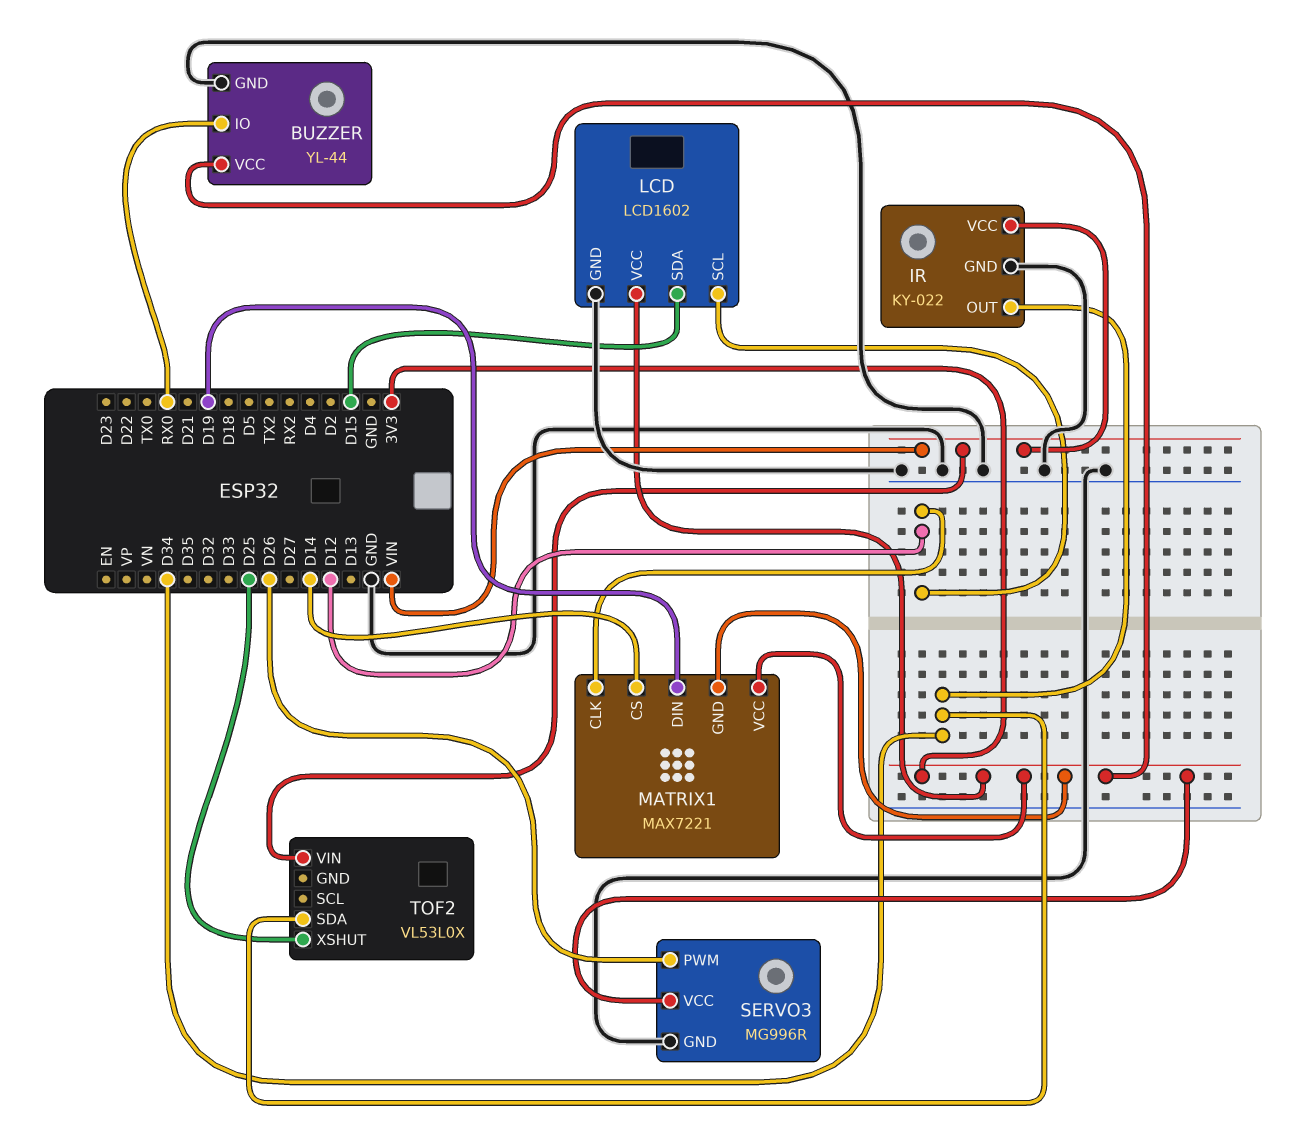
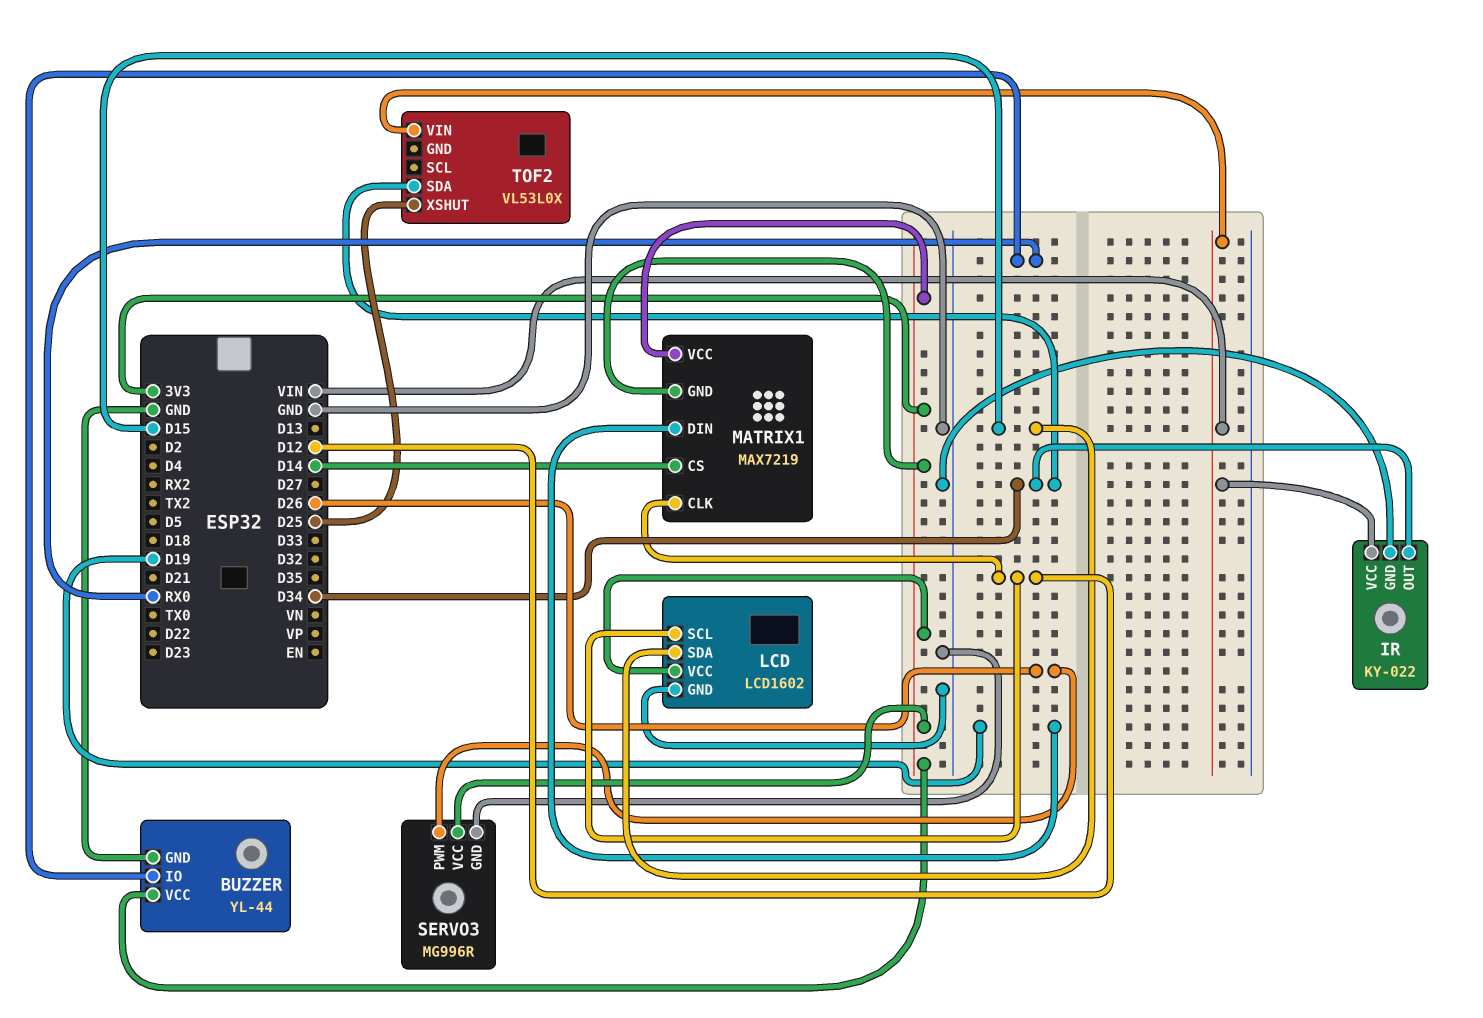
MATRIX1: MAX7221 -> MAX7219

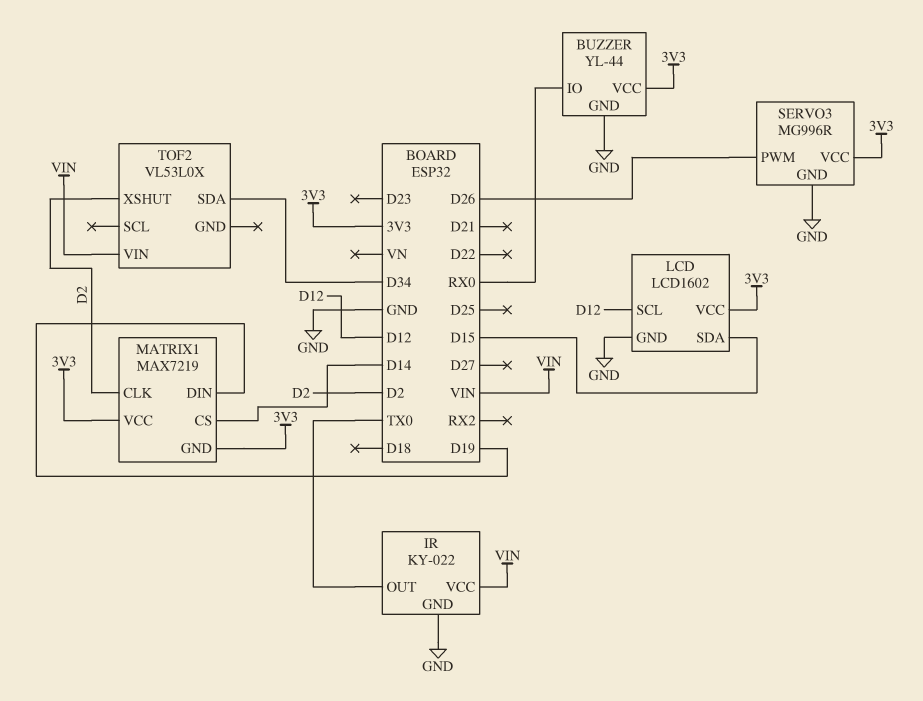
IR pin OUT: D34 -> TX0
MATRIX1 pin CLK: D12 -> D2
TOF2 pin XSHUT: D25 -> D2

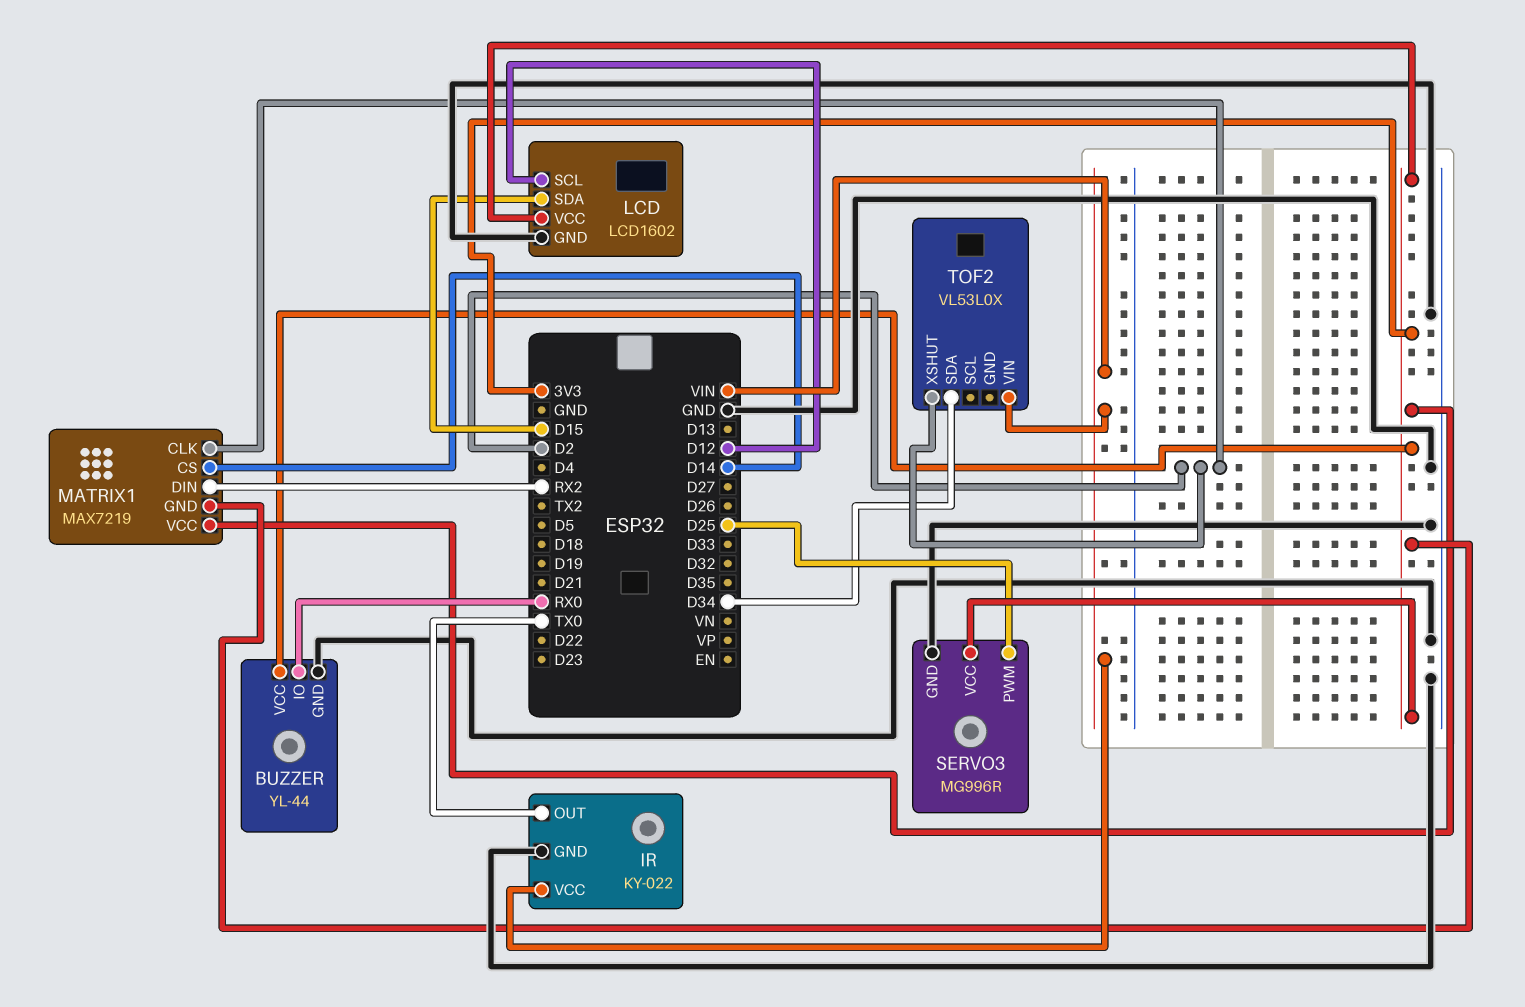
MATRIX1 pin DIN: D19 -> RX2
SERVO3 pin PWM: D26 -> D25

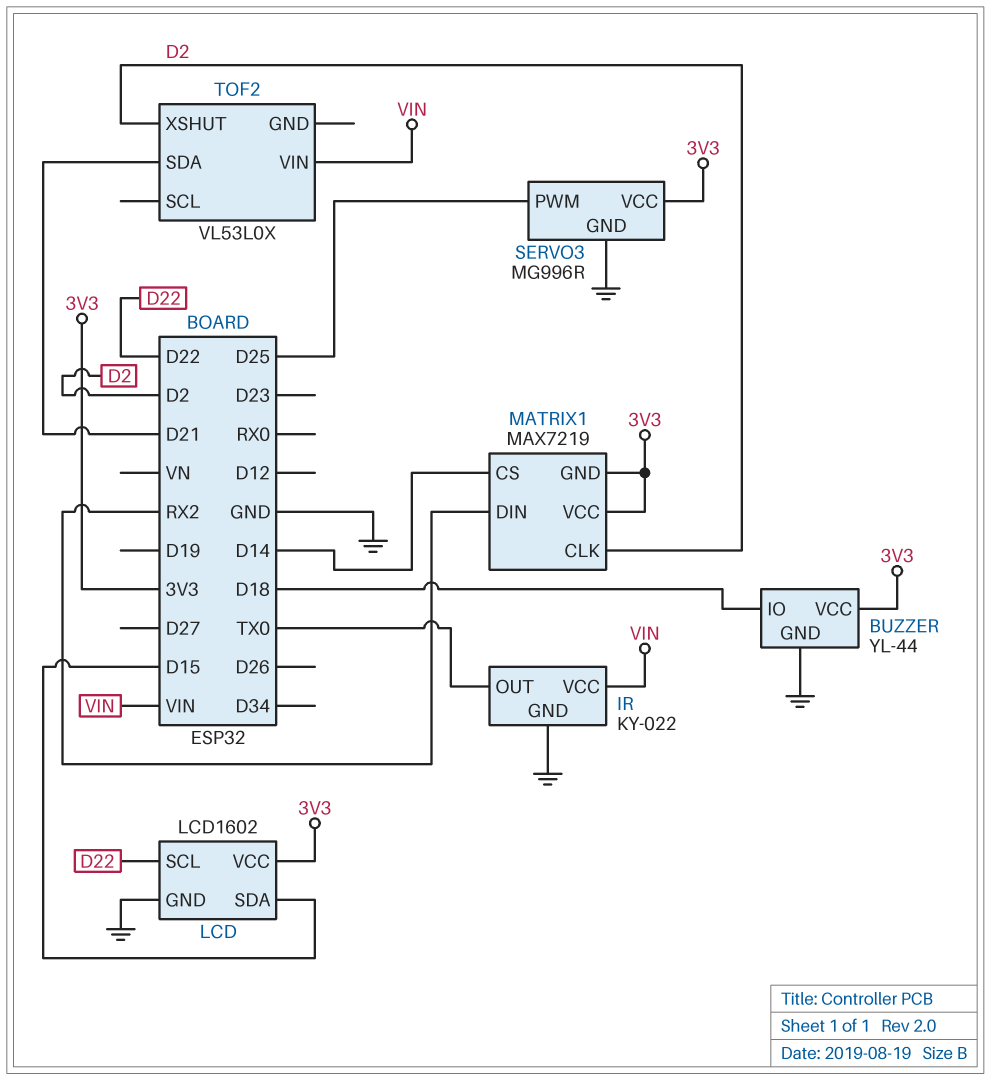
BUZZER pin IO: RX0 -> D18
LCD pin SCL: D12 -> D22
TOF2 pin SDA: D34 -> D21

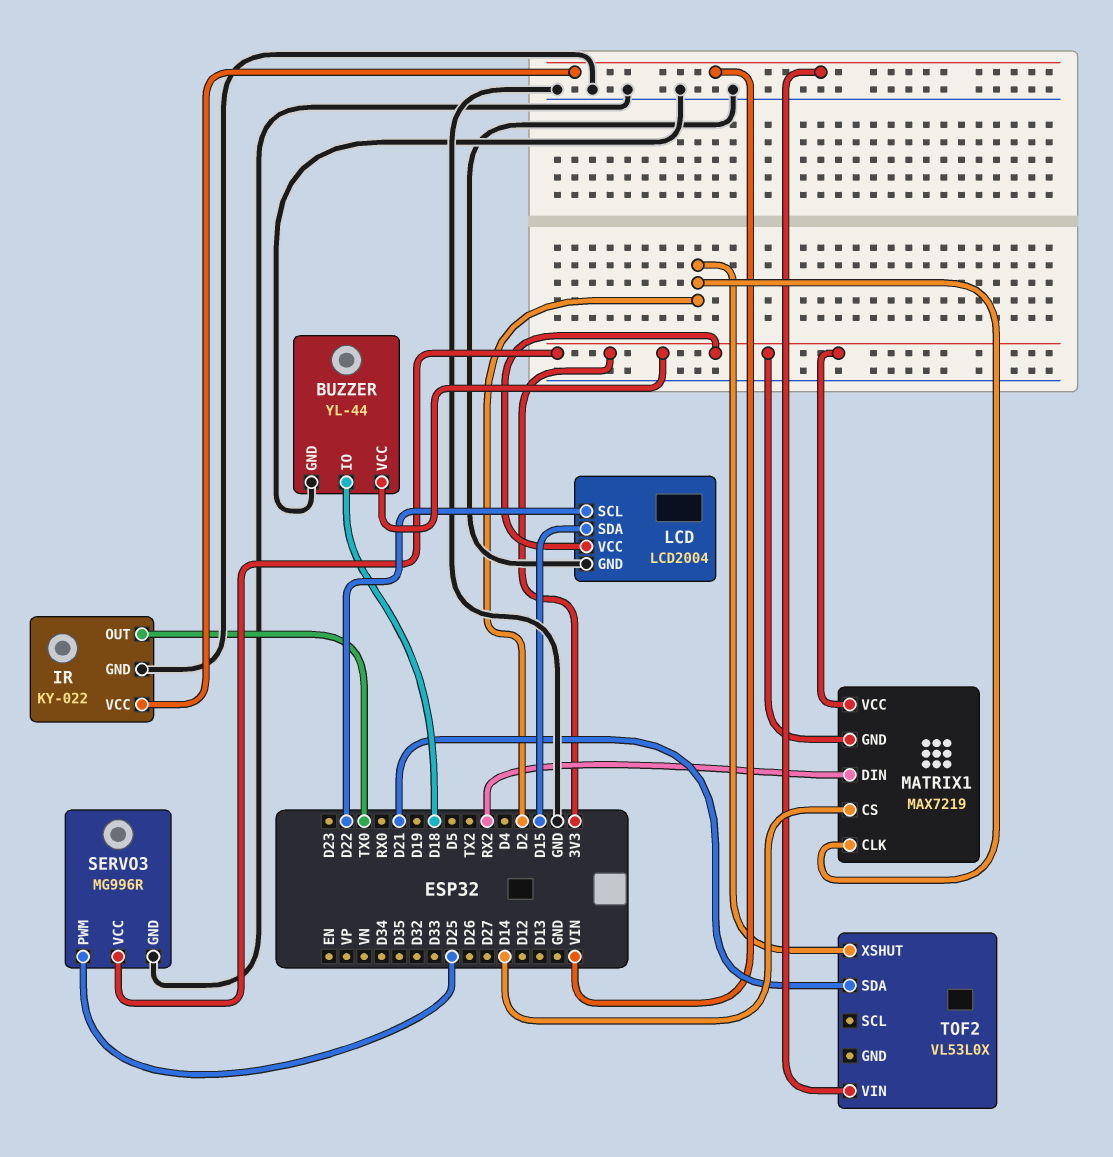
LCD: LCD1602 -> LCD2004

